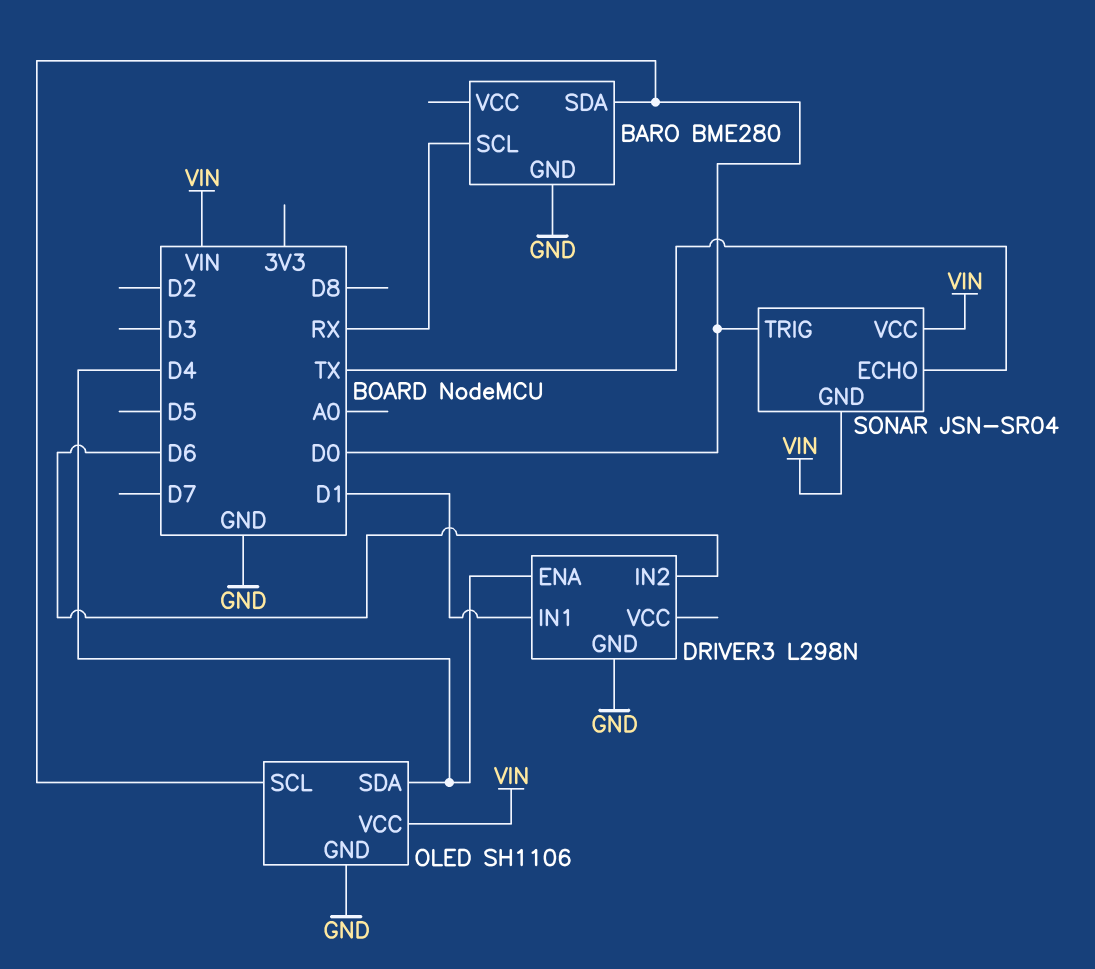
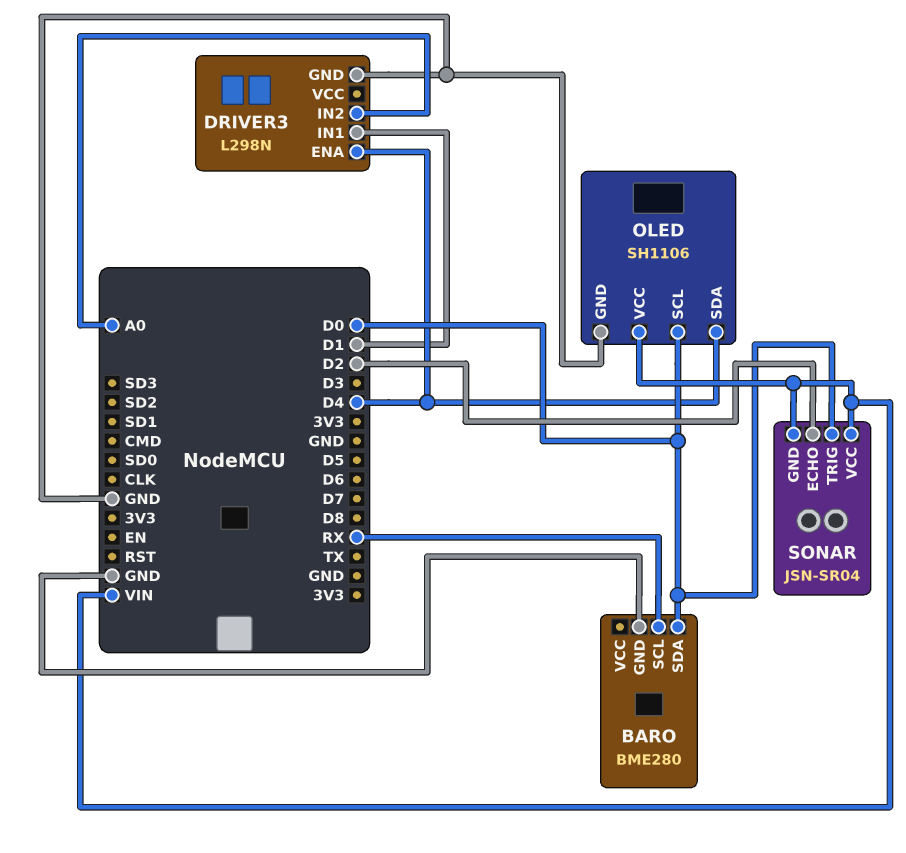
DRIVER3 pin IN2: D6 -> A0
SONAR pin ECHO: TX -> D2

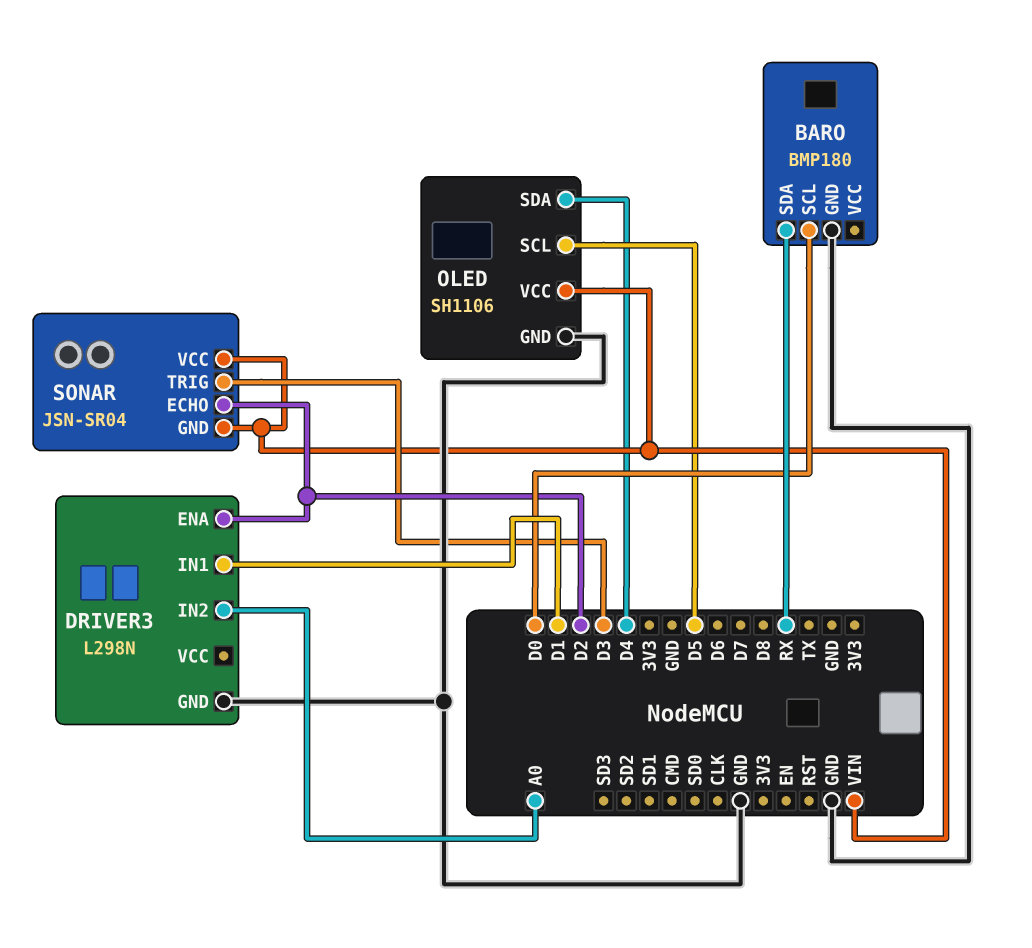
BARO: BME280 -> BMP180
BARO pin SCL: RX -> D0
BARO pin SDA: D0 -> RX
DRIVER3 pin ENA: D4 -> D2
OLED pin SCL: D0 -> D5
SONAR pin TRIG: D0 -> D3

